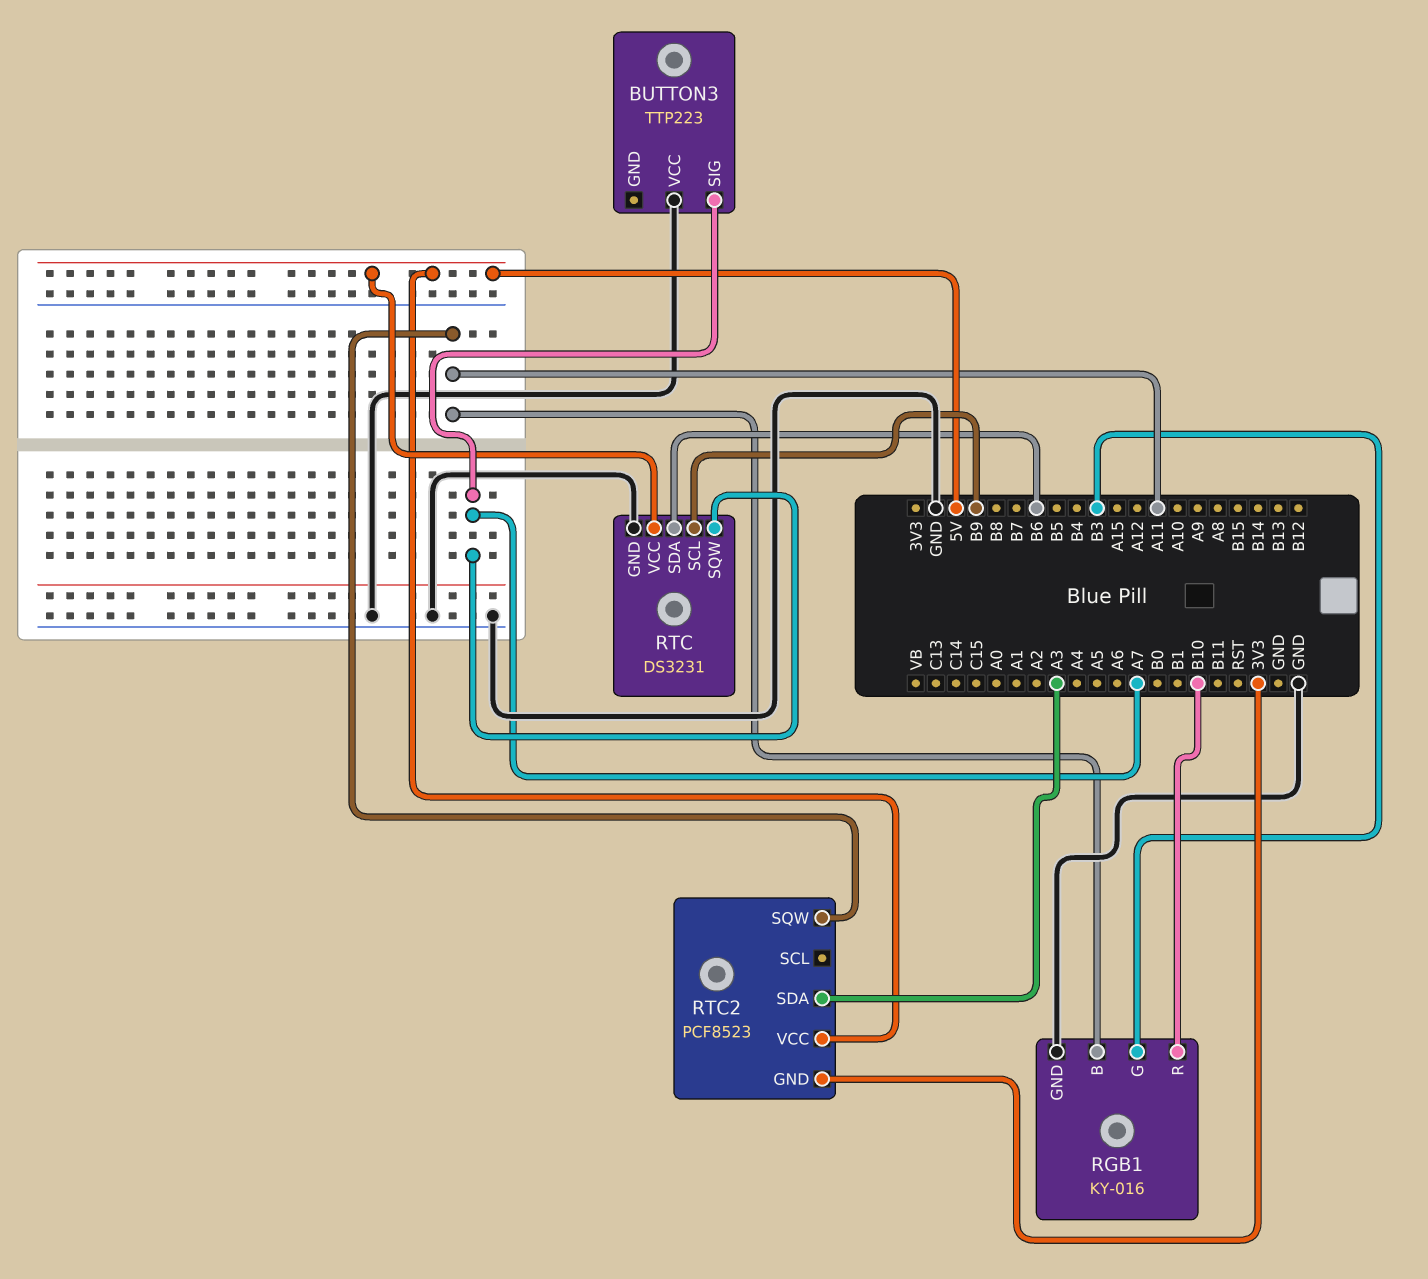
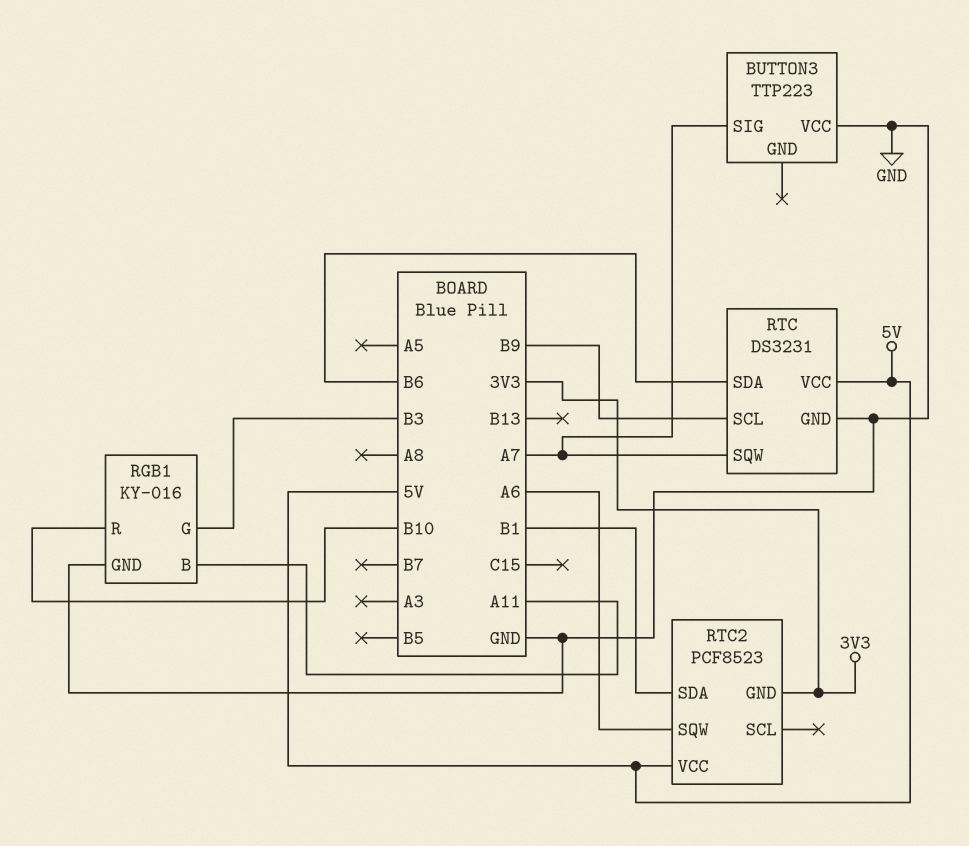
RTC2 pin SDA: A3 -> B1
RTC2 pin SQW: A11 -> A6

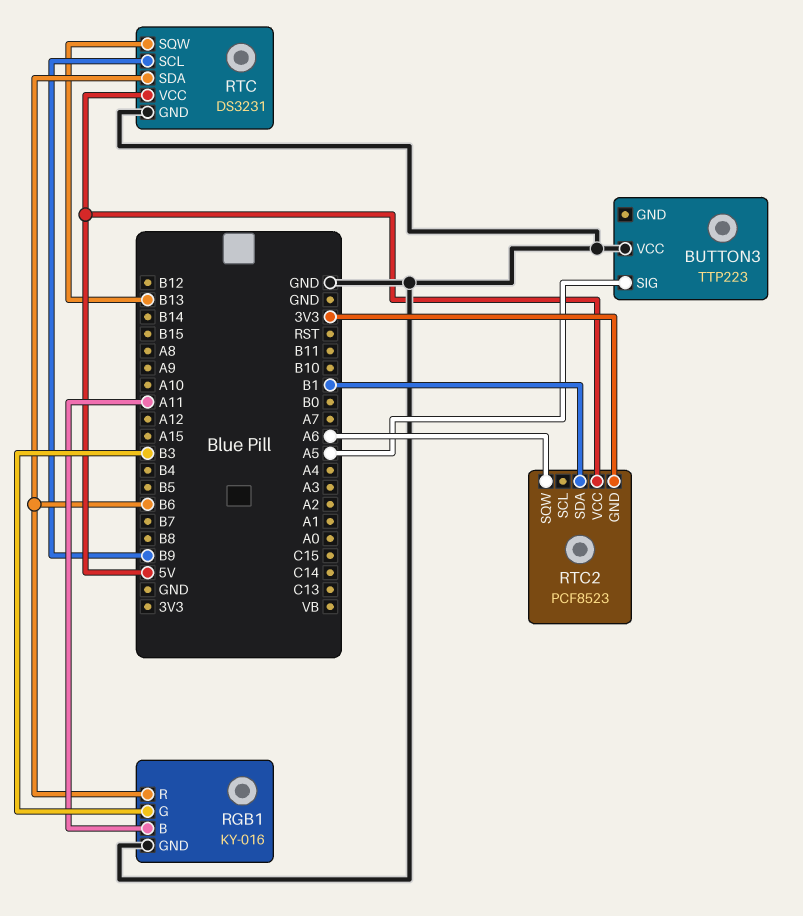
BUTTON3 pin SIG: A7 -> A5
RGB1 pin R: B10 -> B6
RTC pin SQW: A7 -> B13

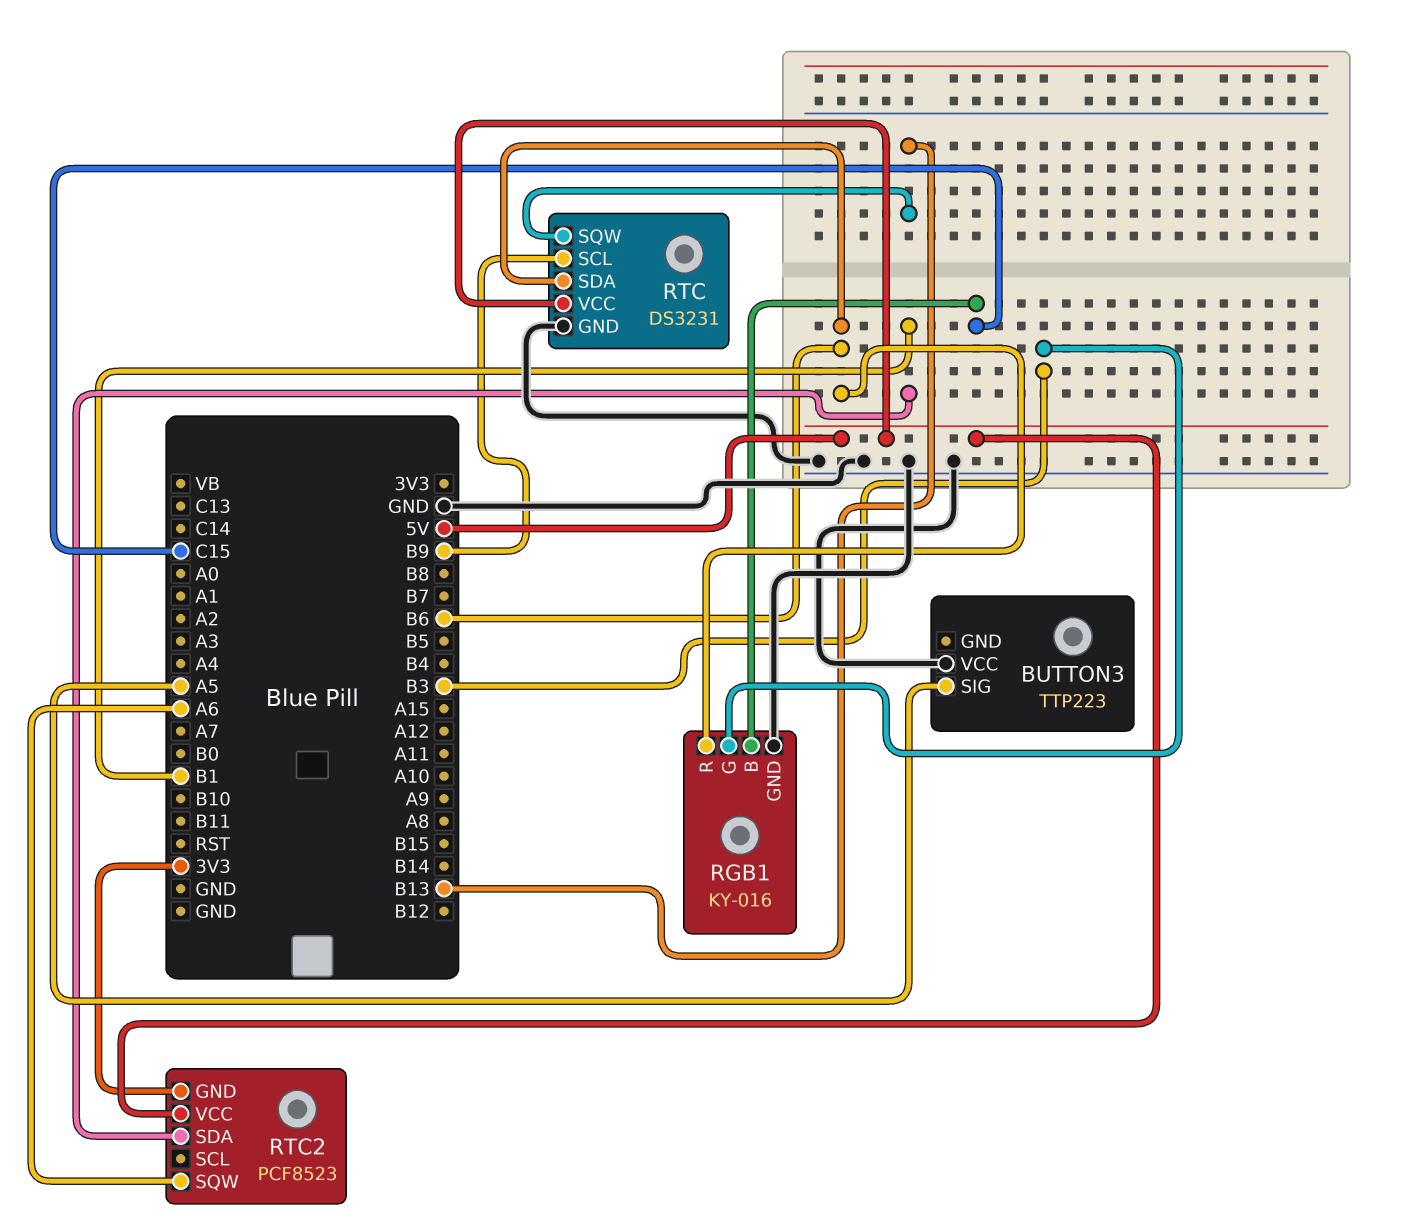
RGB1 pin B: A11 -> C15

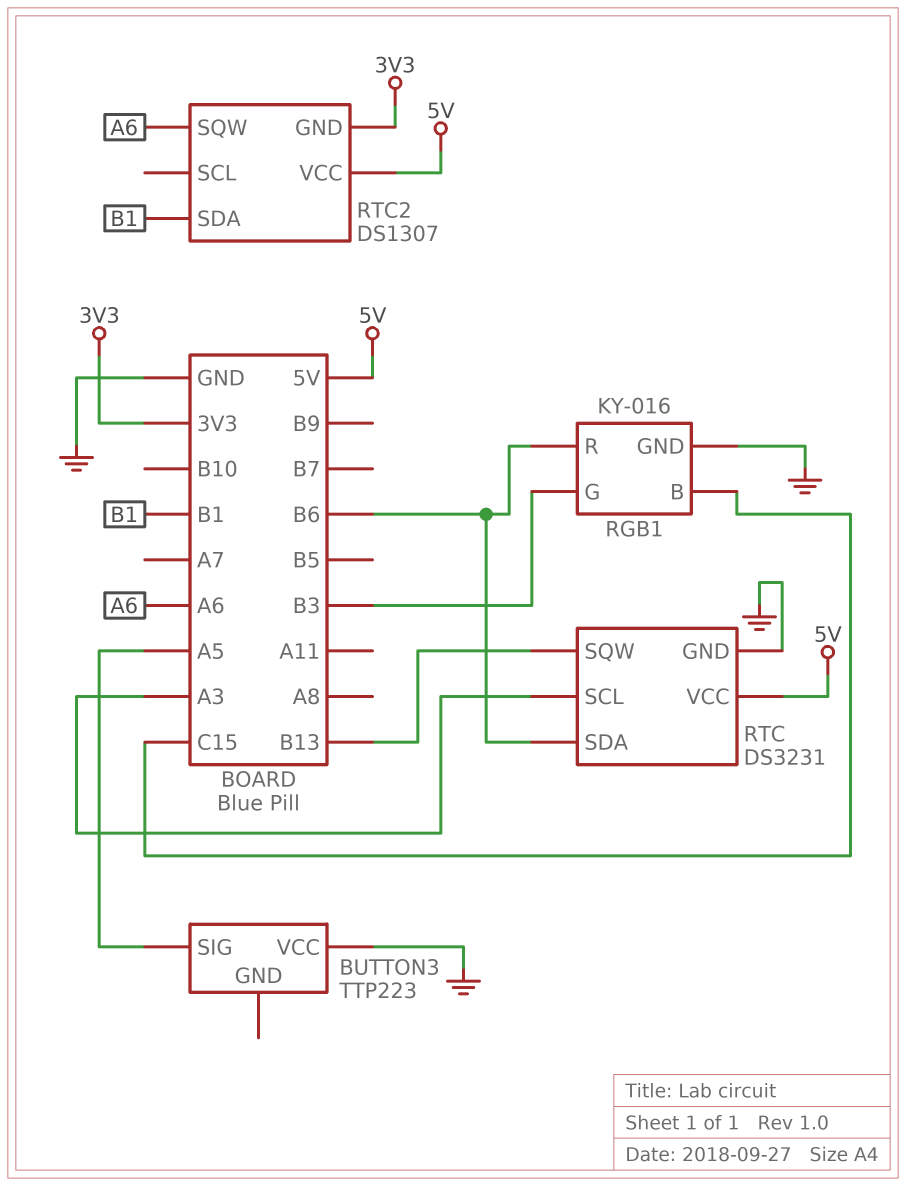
RTC pin SCL: B9 -> A3
RTC2: PCF8523 -> DS1307

